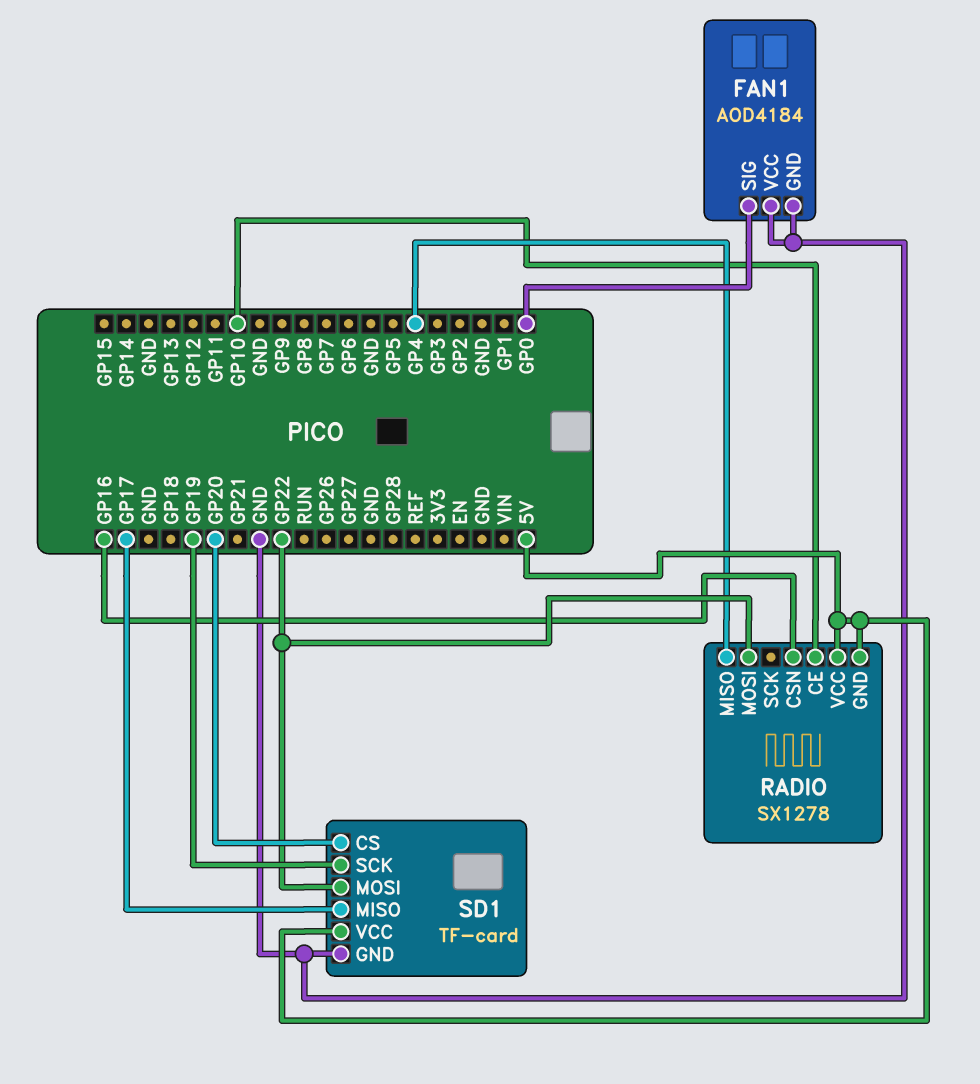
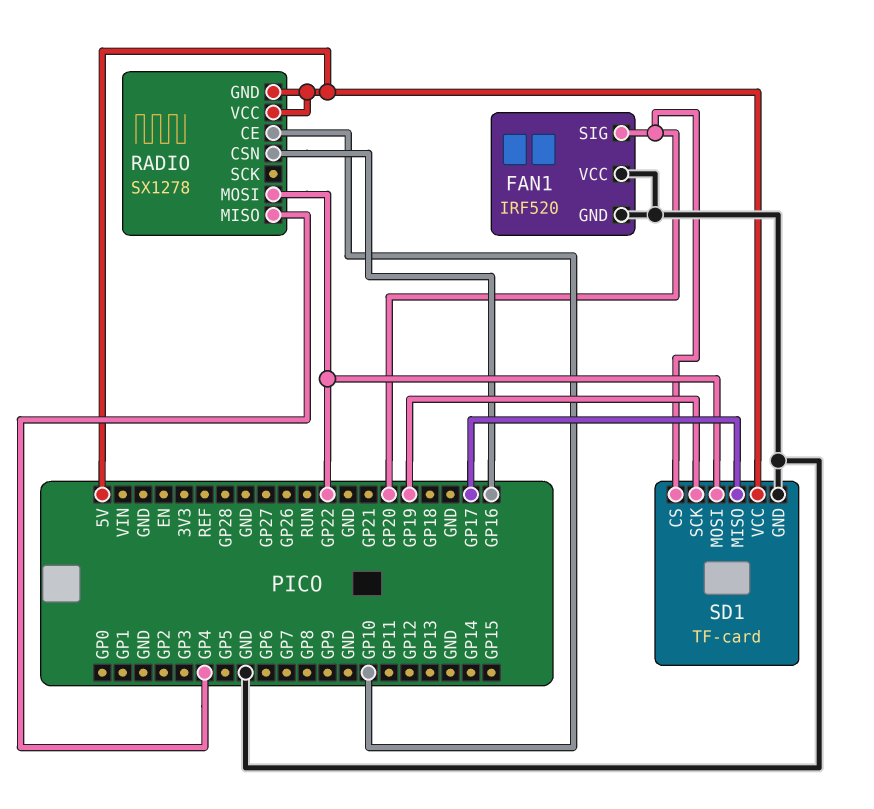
FAN1: AOD4184 -> IRF520
FAN1 pin SIG: GP0 -> GP20

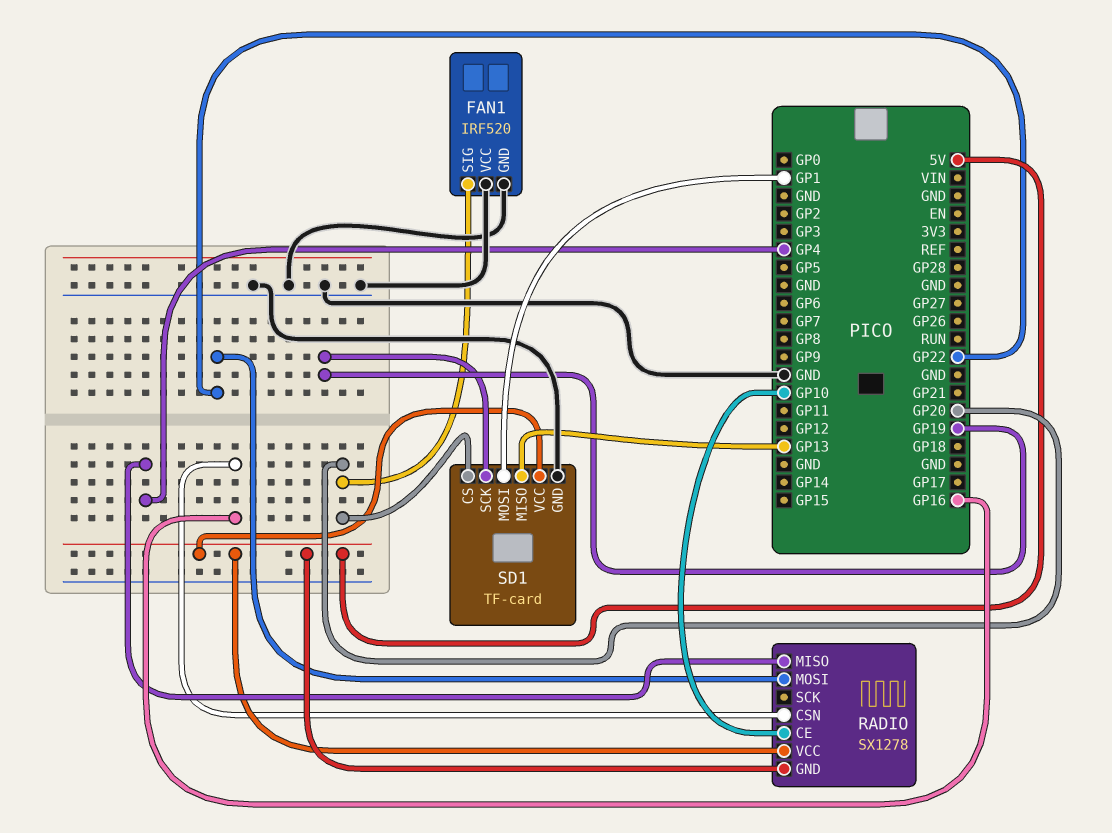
SD1 pin MISO: GP17 -> GP13
SD1 pin MOSI: GP22 -> GP1

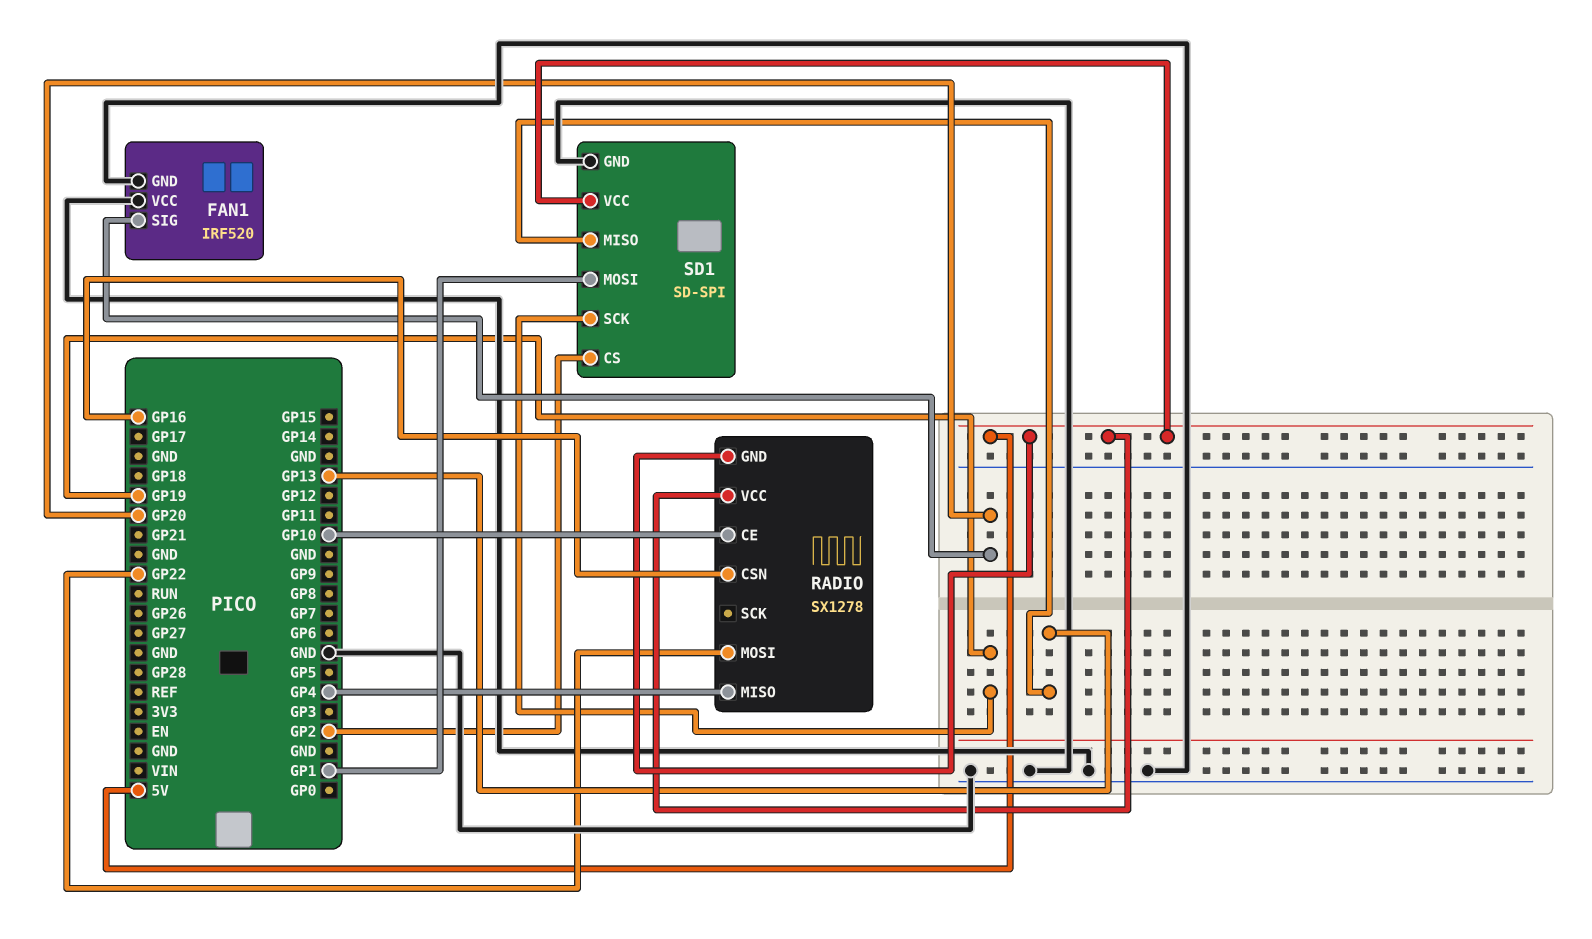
SD1: TF-card -> SD-SPI
SD1 pin CS: GP20 -> GP2

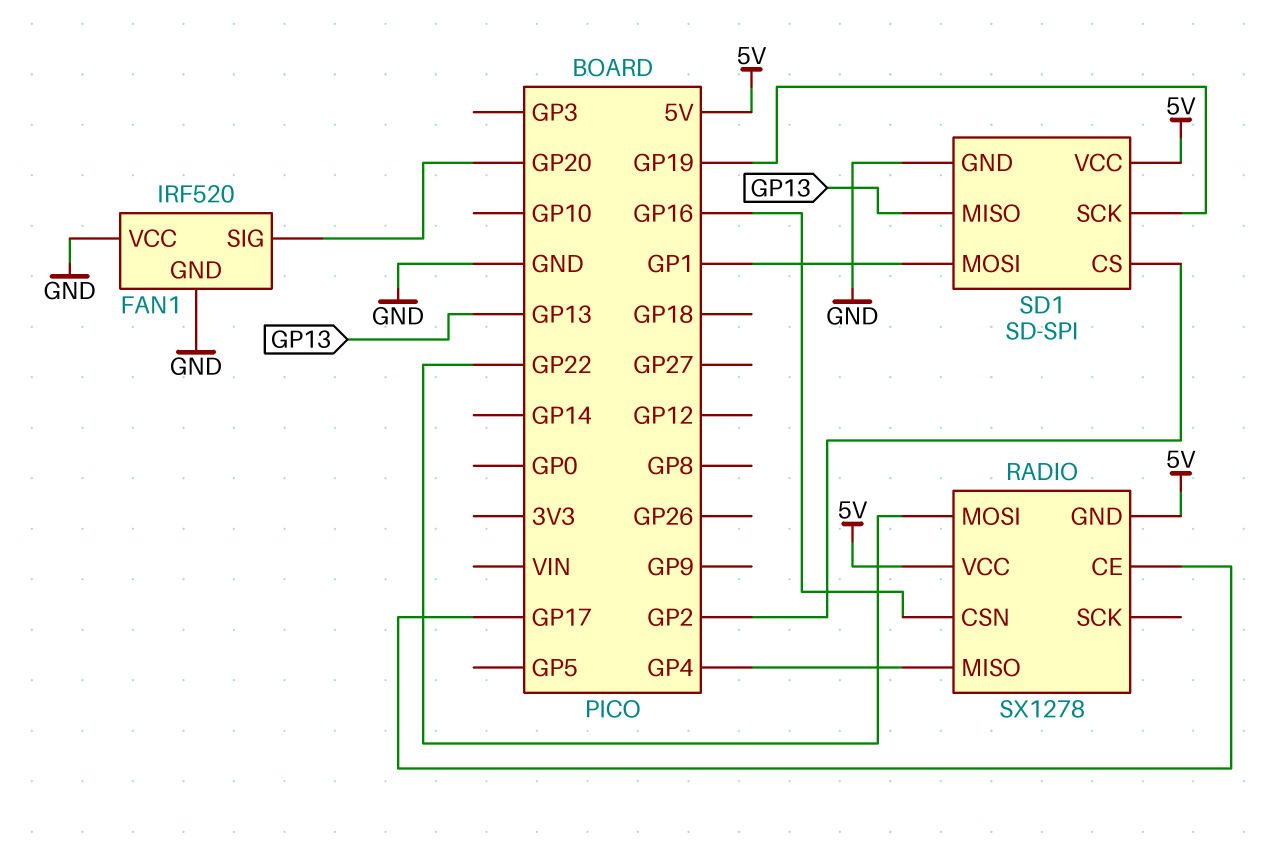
RADIO pin CE: GP10 -> GP17

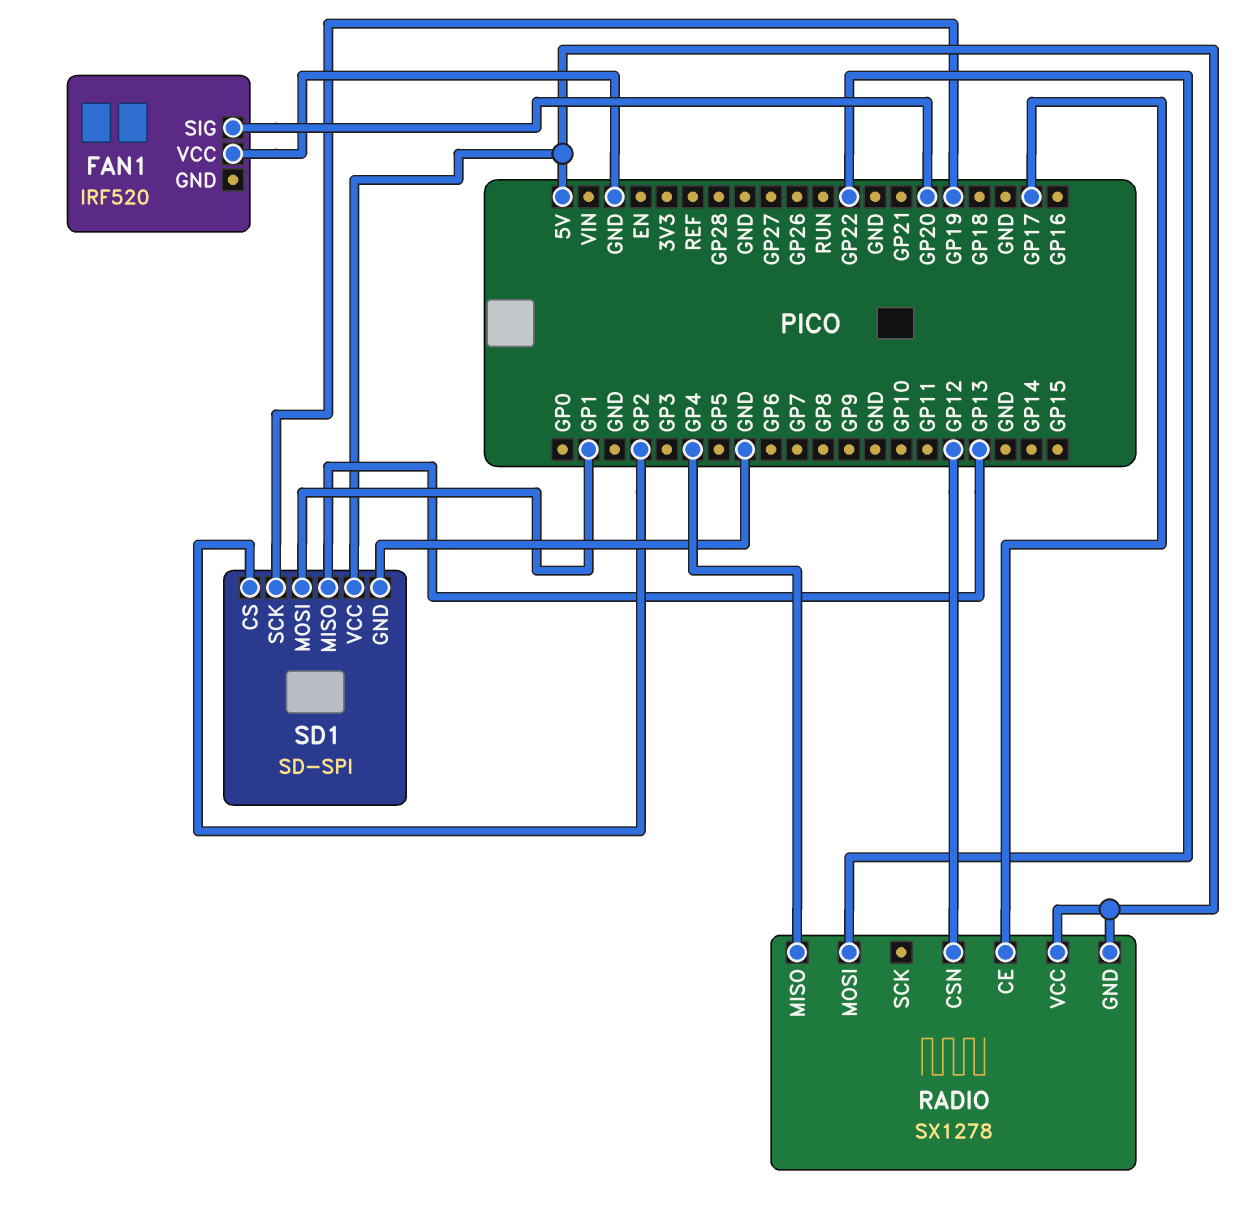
FAN1 pin GND: GND -> none
RADIO pin CSN: GP16 -> GP12

